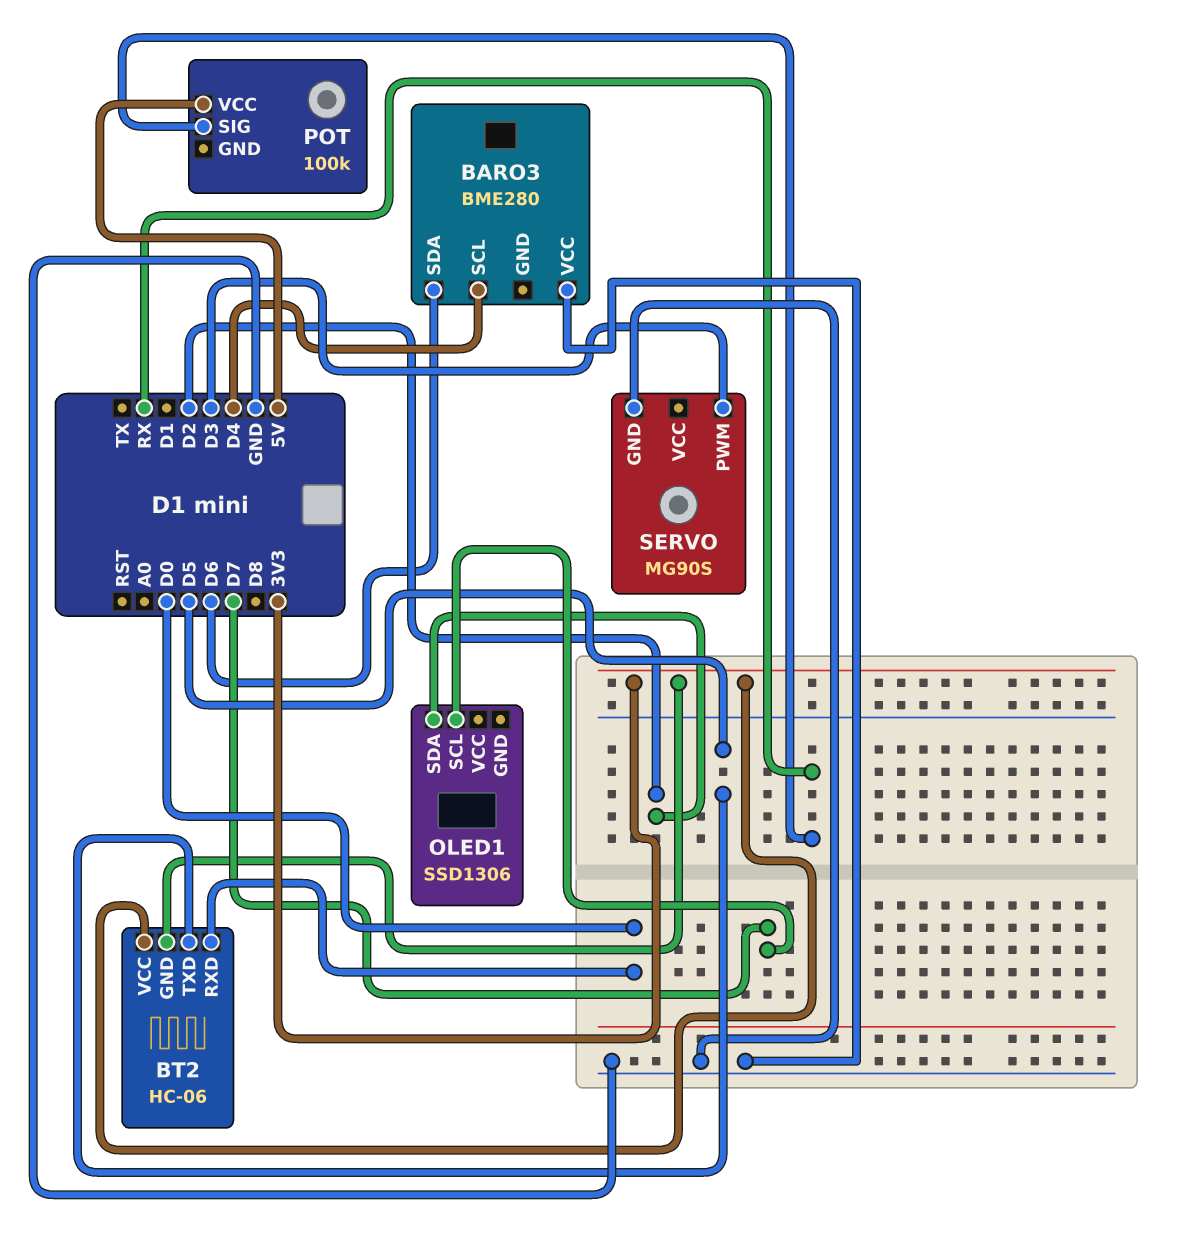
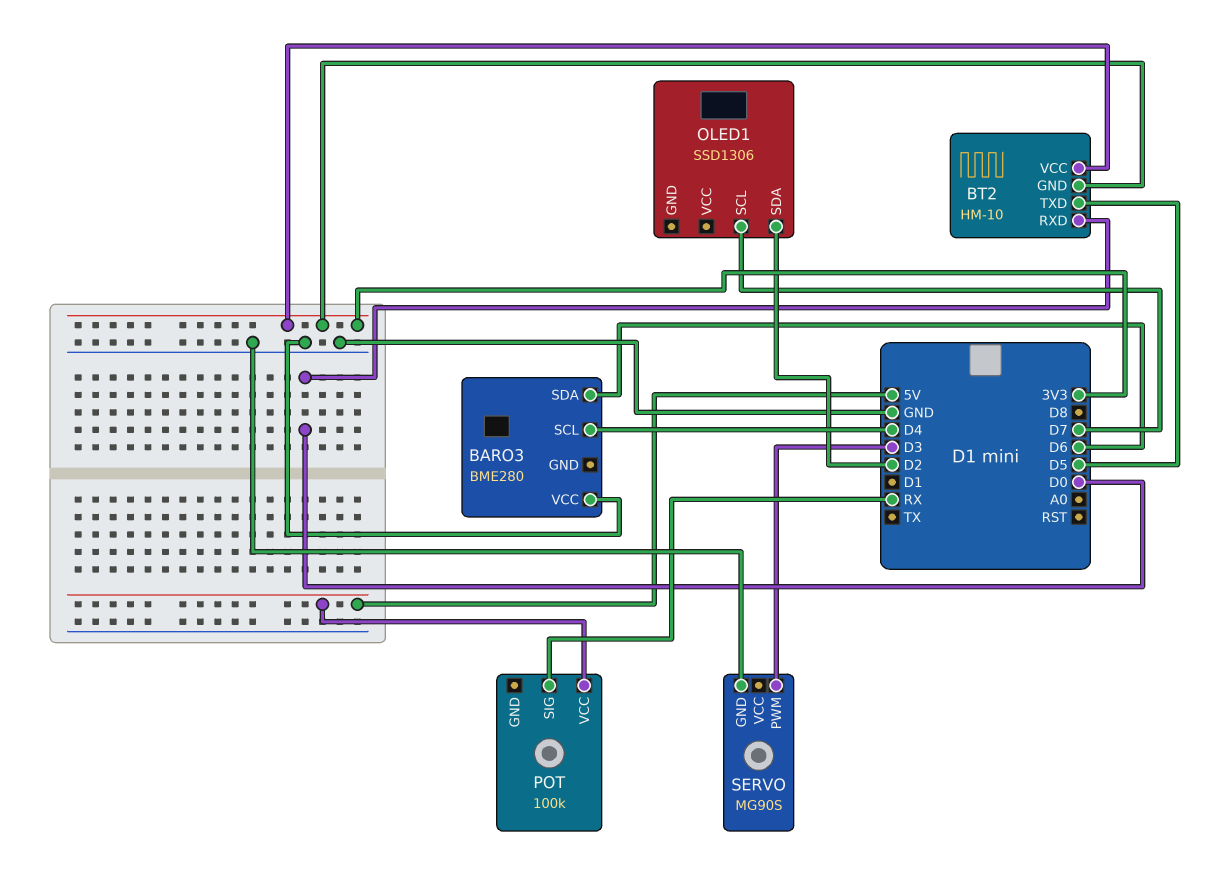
BT2: HC-06 -> HM-10

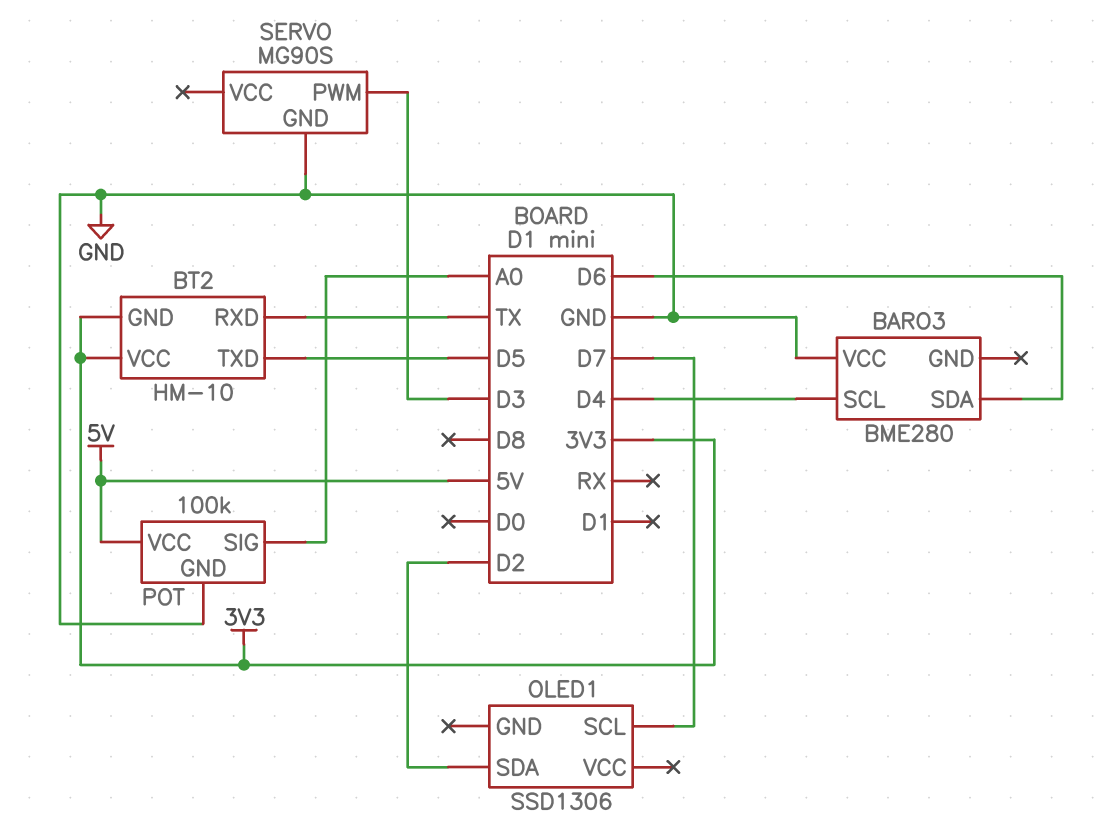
BT2 pin RXD: D0 -> TX
POT pin GND: none -> GND
POT pin SIG: RX -> A0

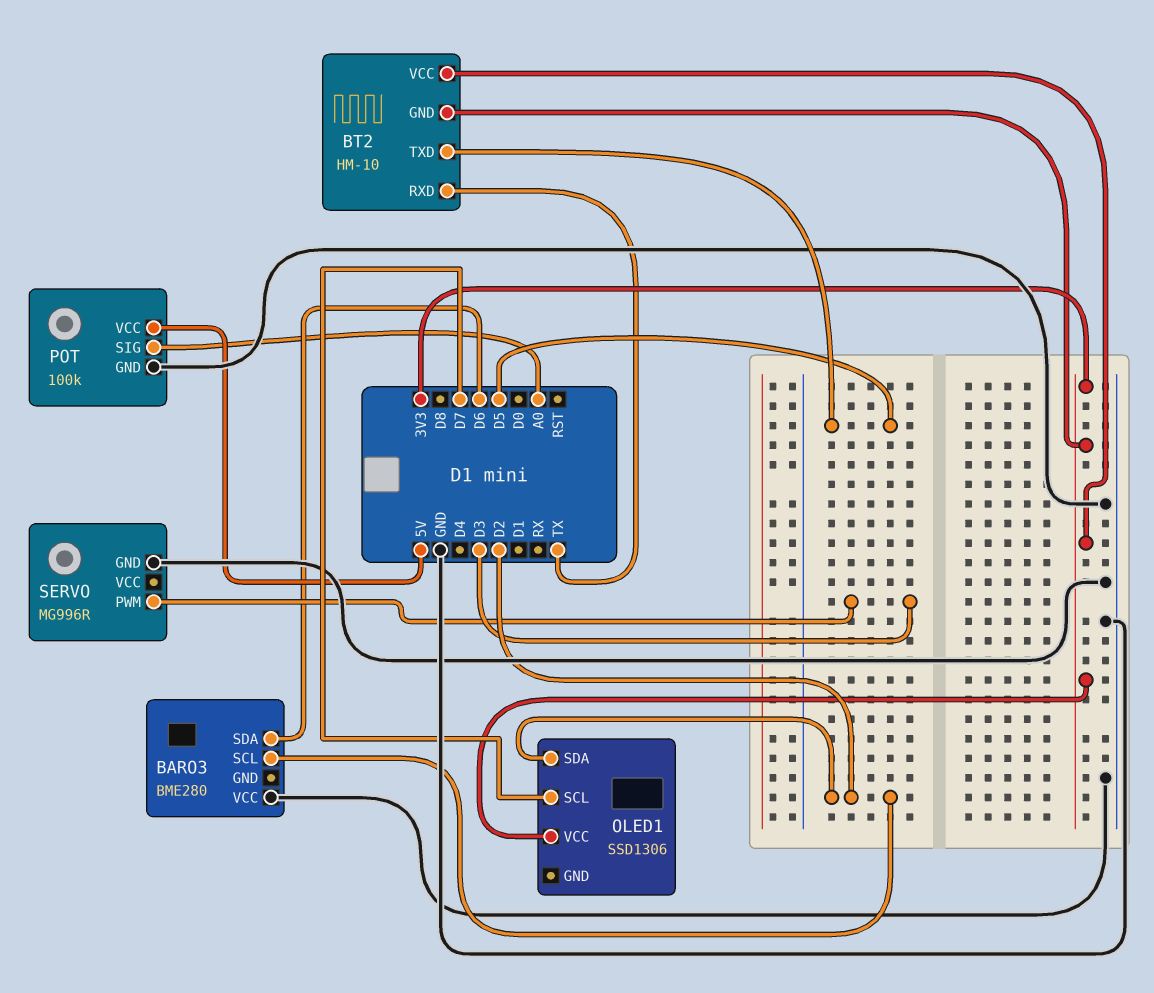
BARO3 pin SCL: D4 -> D2
OLED1 pin VCC: none -> 3V3
SERVO: MG90S -> MG996R

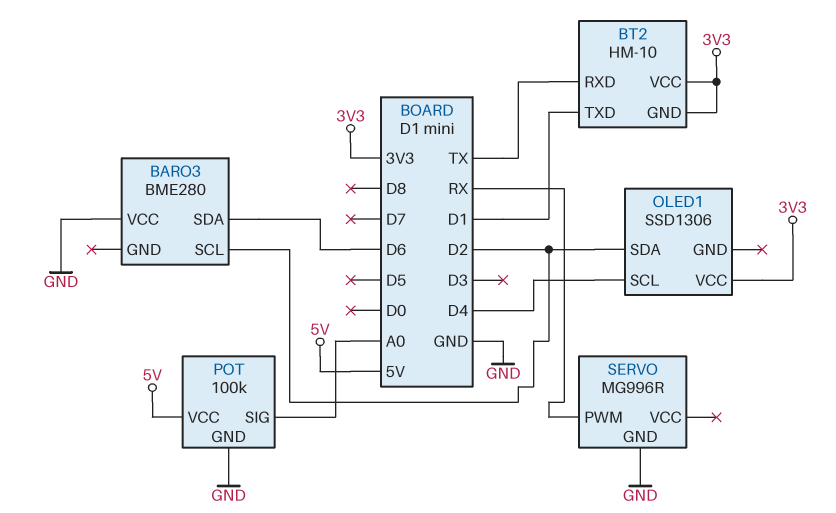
BT2 pin TXD: D5 -> D1
OLED1 pin SCL: D7 -> D4
SERVO pin PWM: D3 -> RX

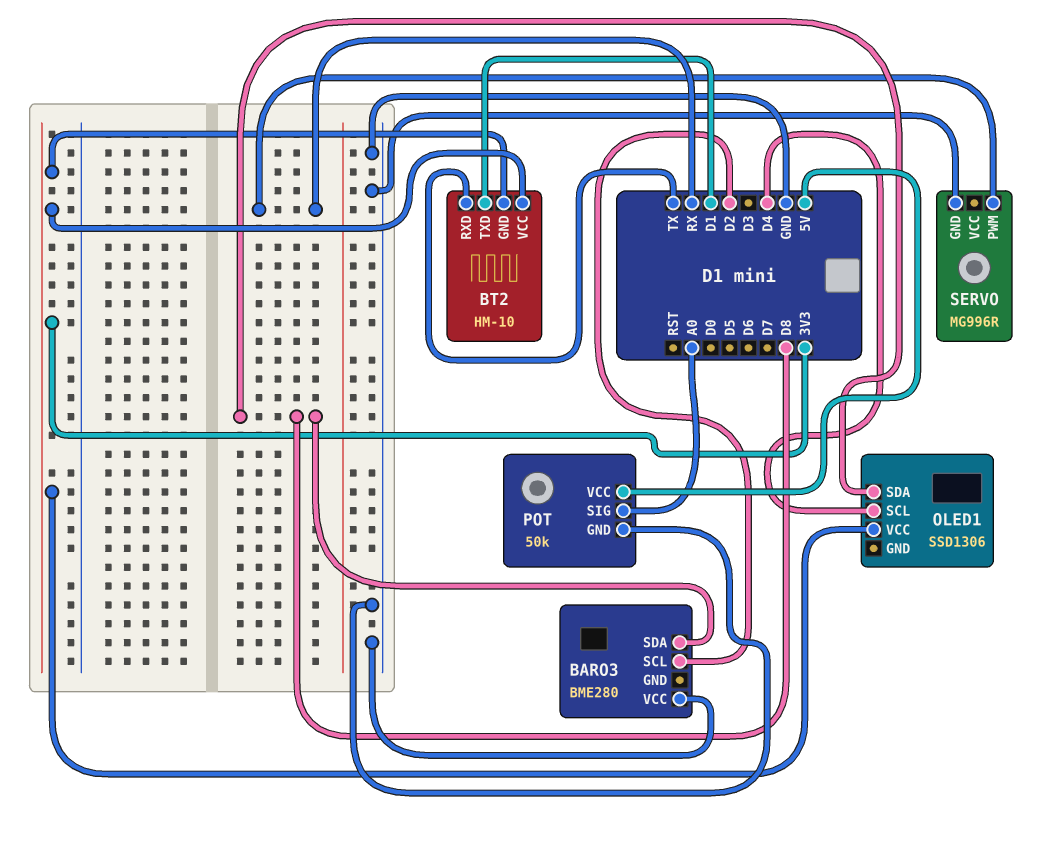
BARO3 pin SDA: D6 -> D8
OLED1 pin SDA: D2 -> D8
POT: 100k -> 50k

